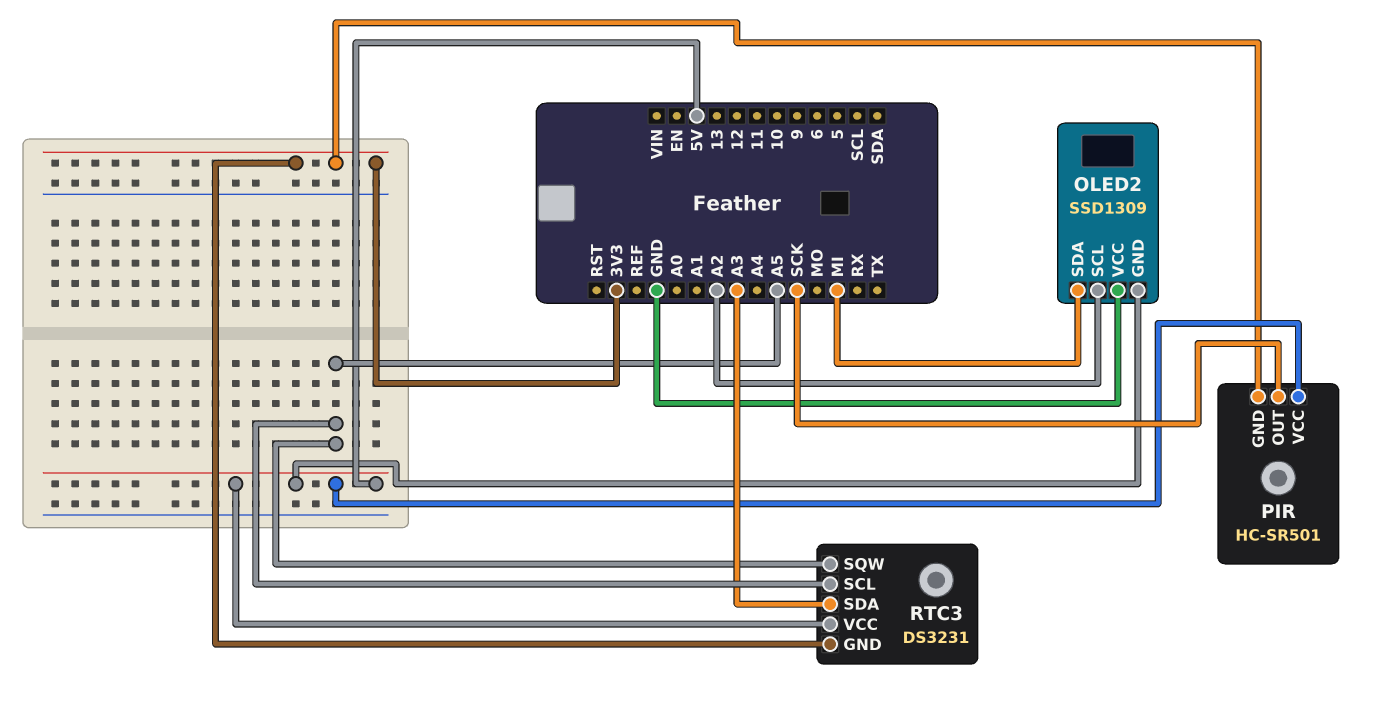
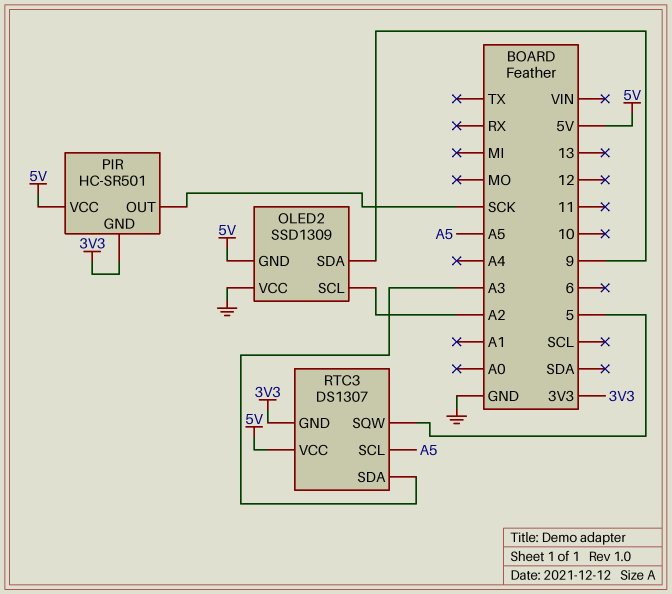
OLED2 pin SDA: MI -> 9
RTC3: DS3231 -> DS1307
RTC3 pin SQW: A5 -> 5

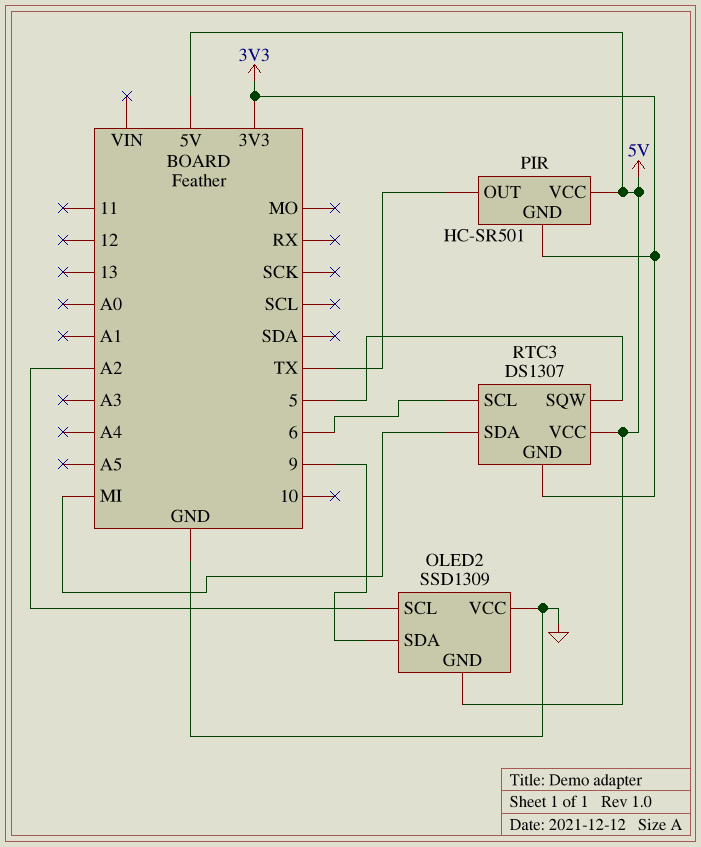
PIR pin OUT: SCK -> TX
RTC3 pin SCL: A5 -> 6
RTC3 pin SDA: A3 -> MI

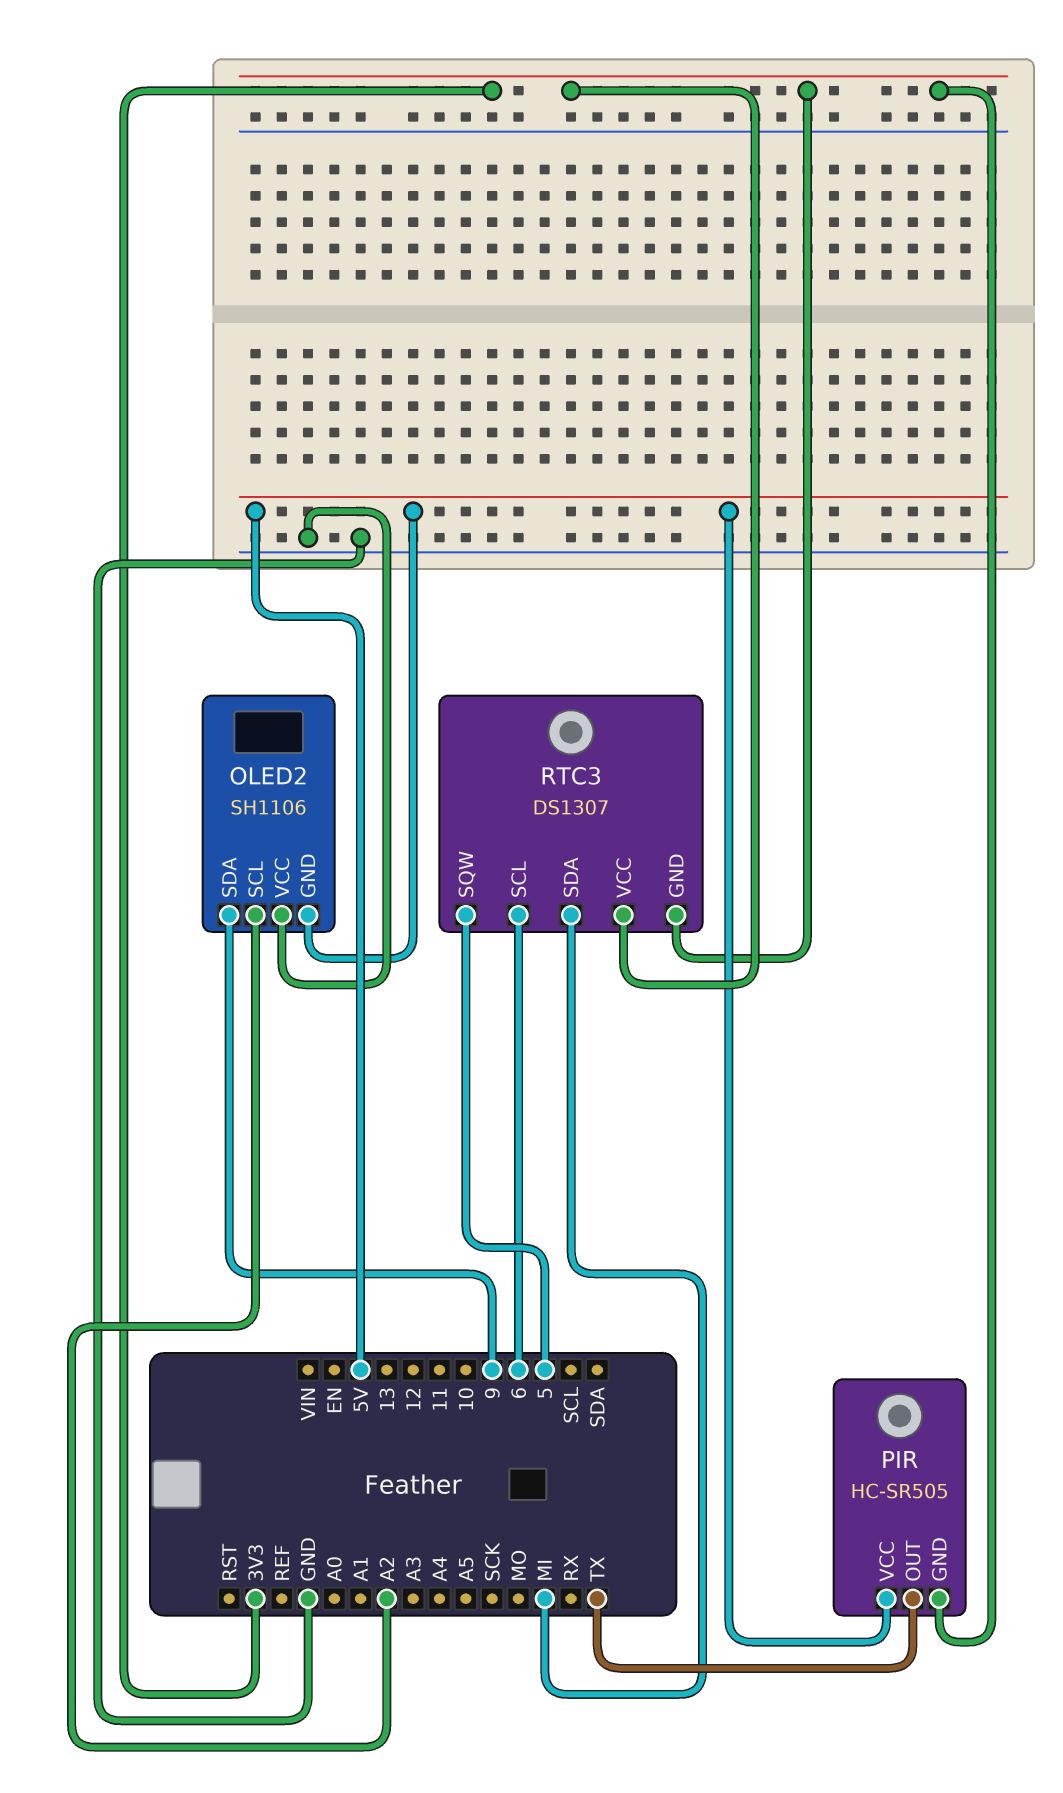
OLED2: SSD1309 -> SH1106
PIR: HC-SR501 -> HC-SR505
RTC3 pin VCC: 5V -> 3V3

